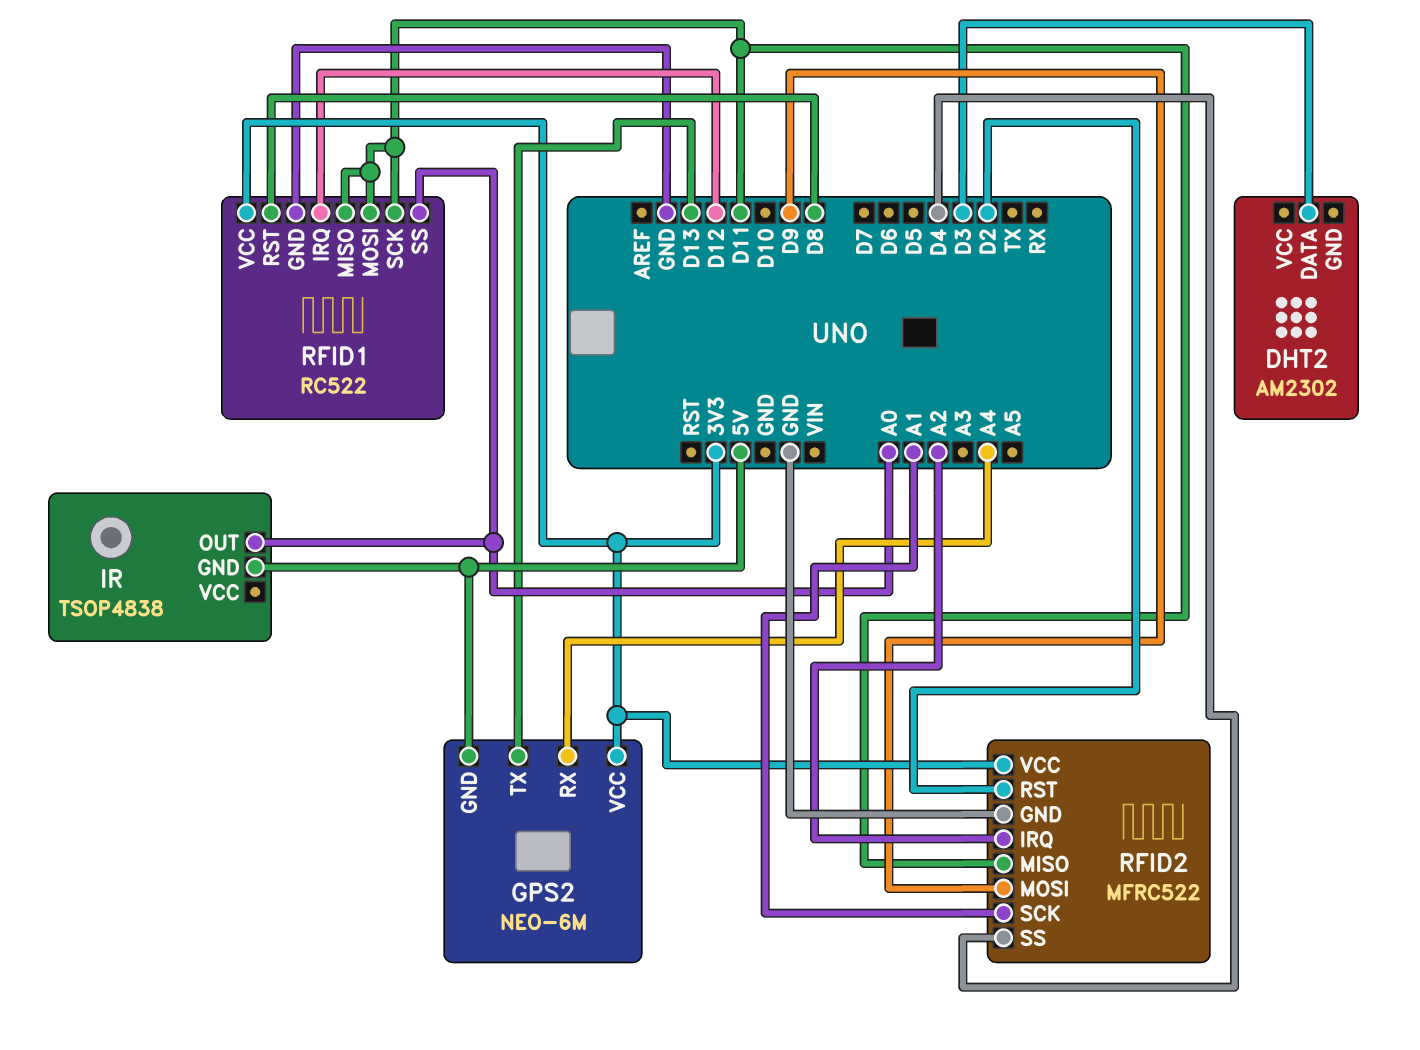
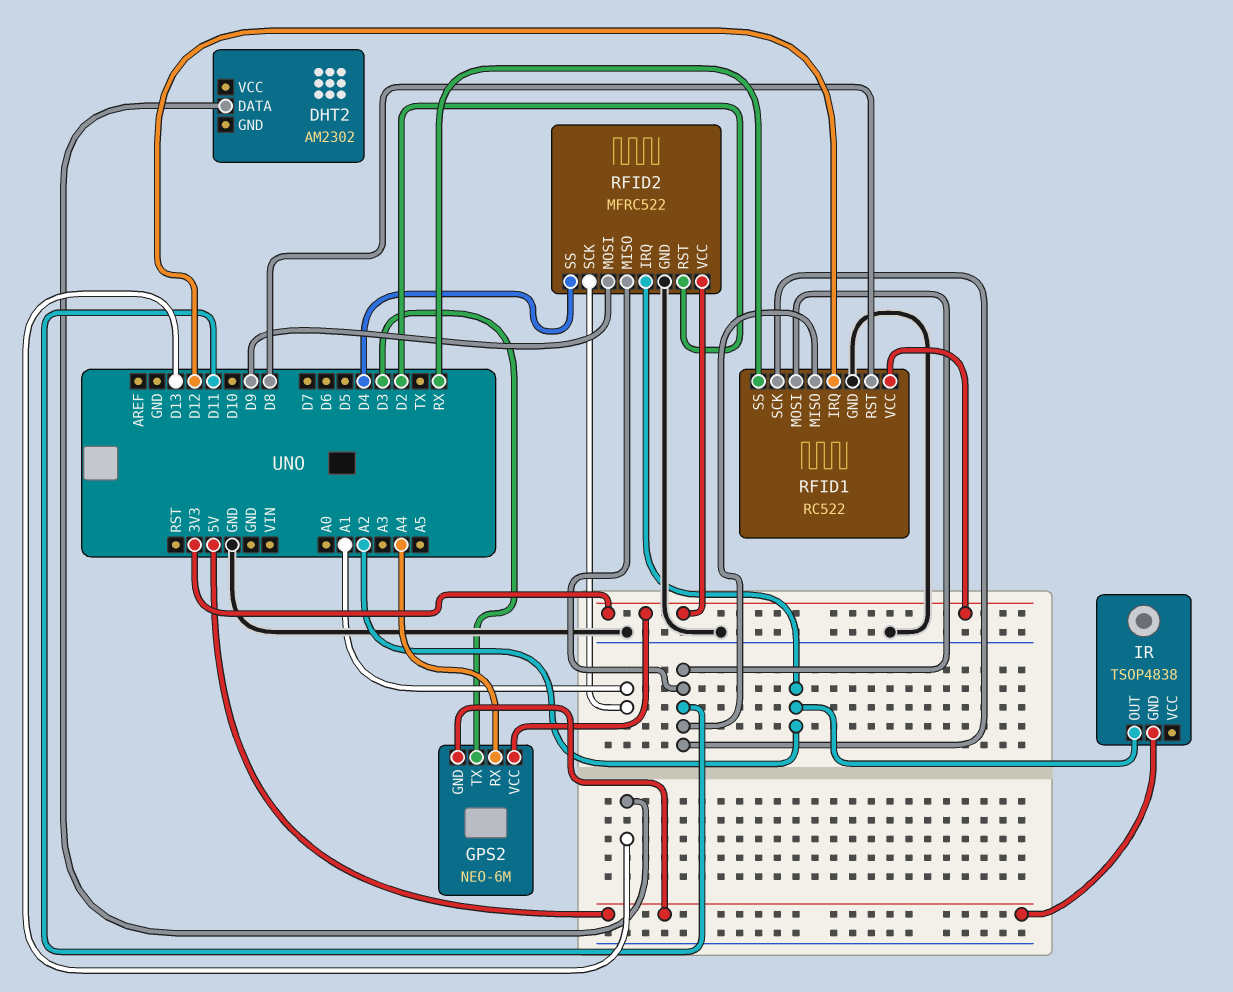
DHT2 pin DATA: D3 -> D13
GPS2 pin TX: D13 -> D3
IR pin OUT: A0 -> A2
RFID1 pin SS: A0 -> RX

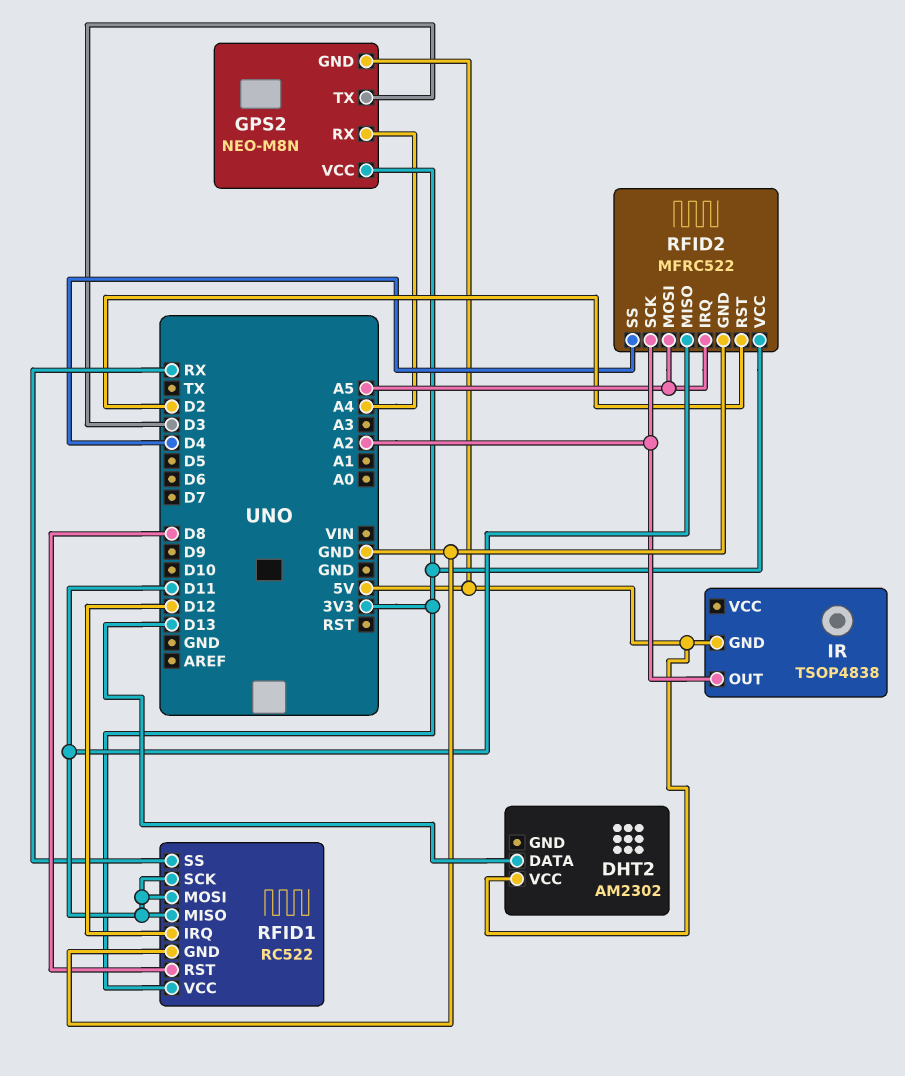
DHT2 pin VCC: none -> 5V
GPS2: NEO-6M -> NEO-M8N
RFID2 pin IRQ: A2 -> A5
RFID2 pin MOSI: D9 -> A5
RFID2 pin SCK: A1 -> A2

